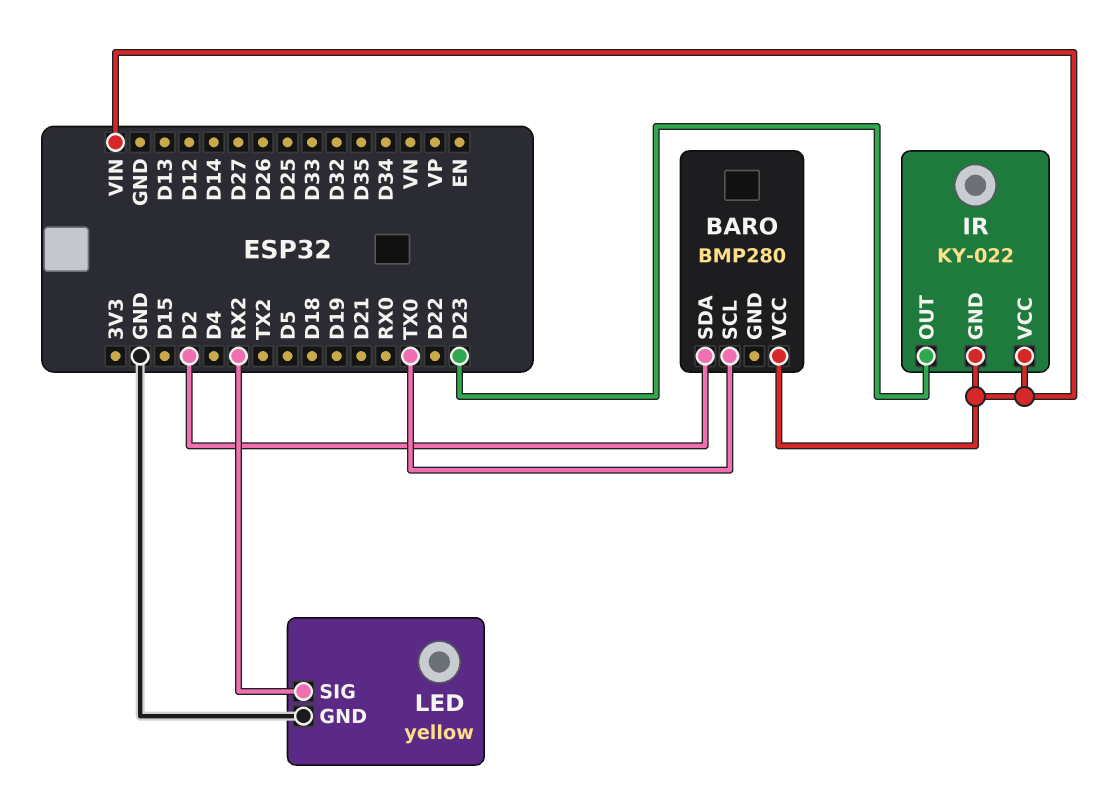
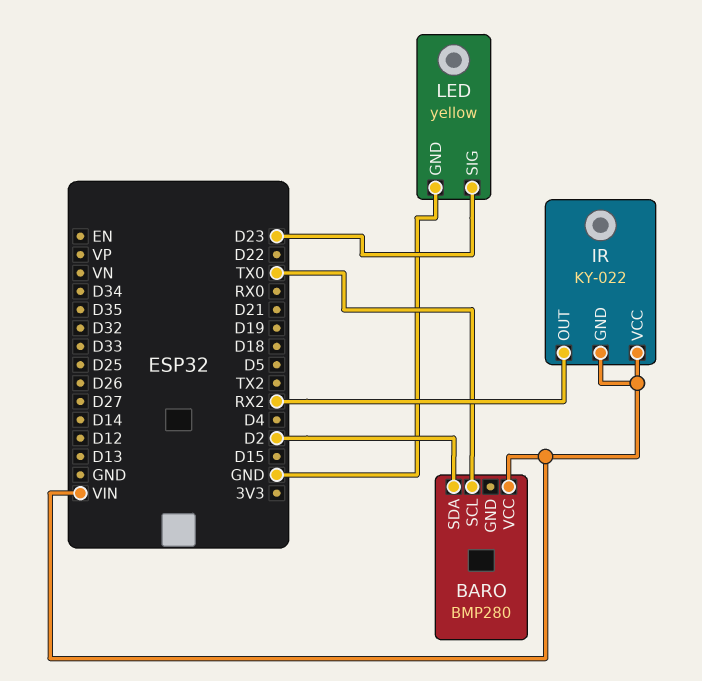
IR pin OUT: D23 -> RX2
LED pin SIG: RX2 -> D23

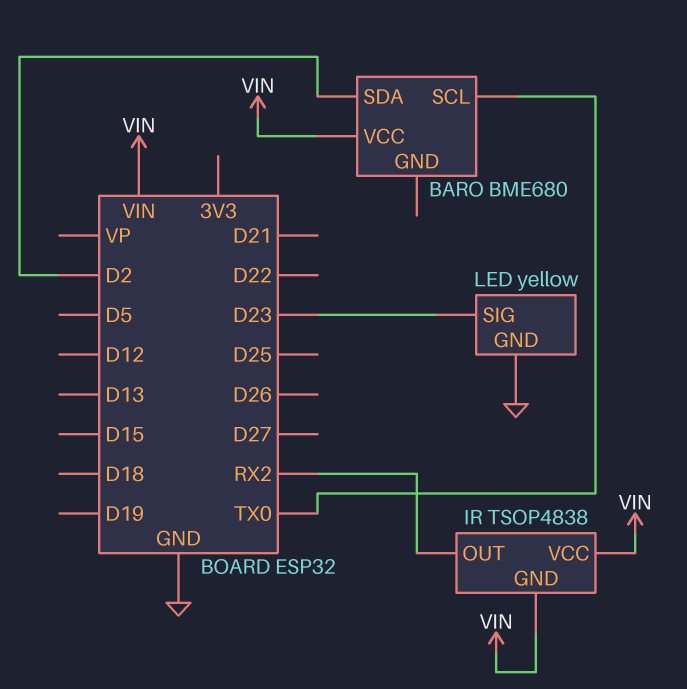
BARO: BMP280 -> BME680
IR: KY-022 -> TSOP4838

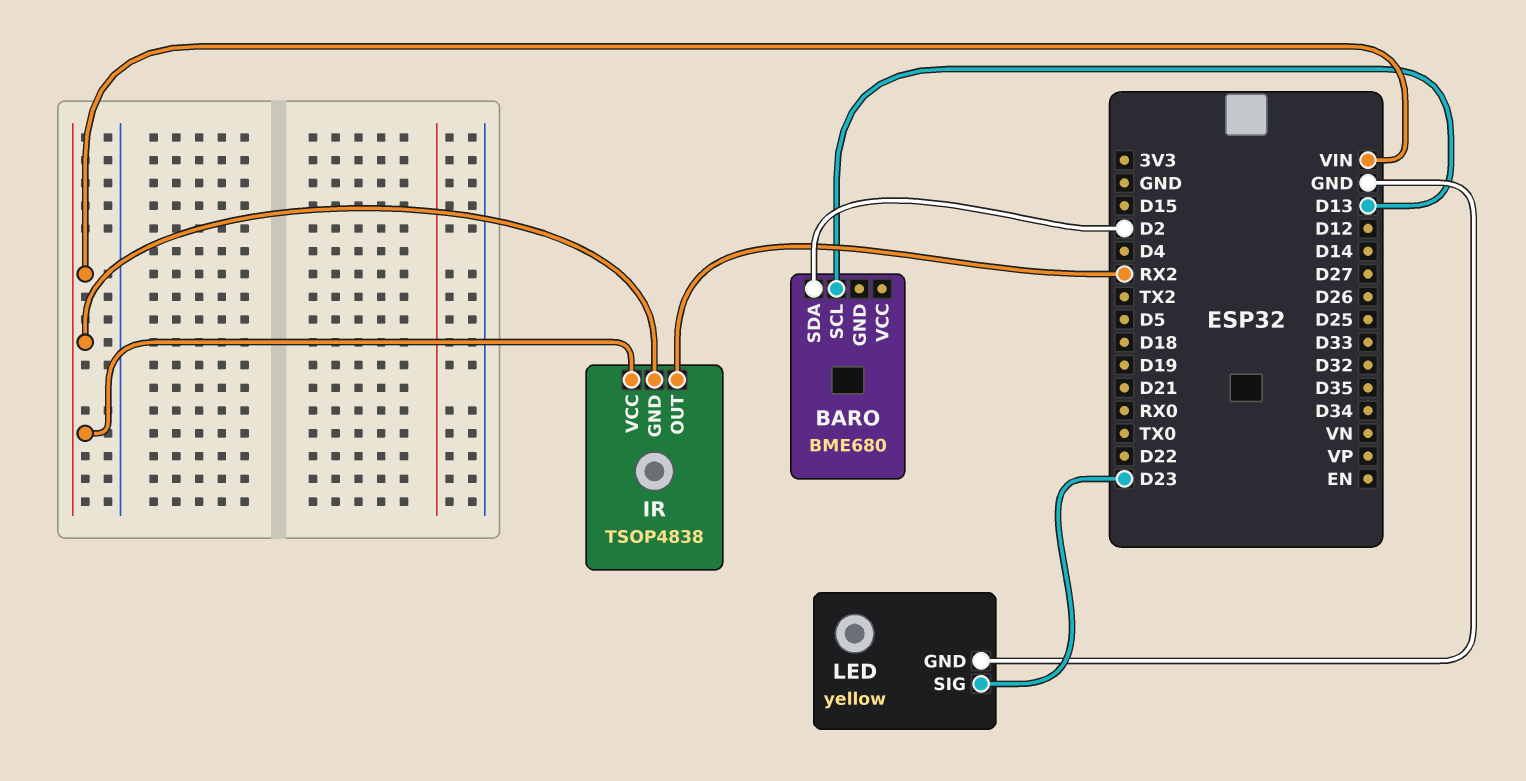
BARO pin SCL: TX0 -> D13
BARO pin VCC: VIN -> none

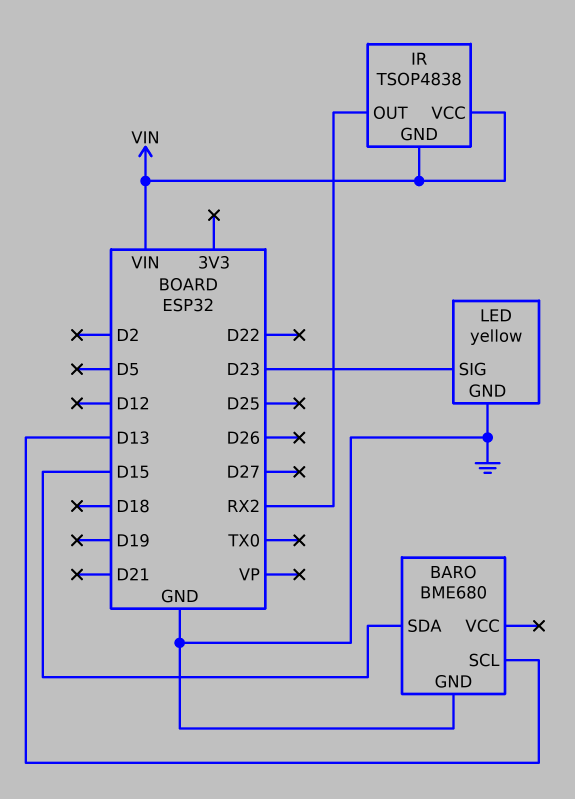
BARO pin GND: none -> GND
BARO pin SDA: D2 -> D15

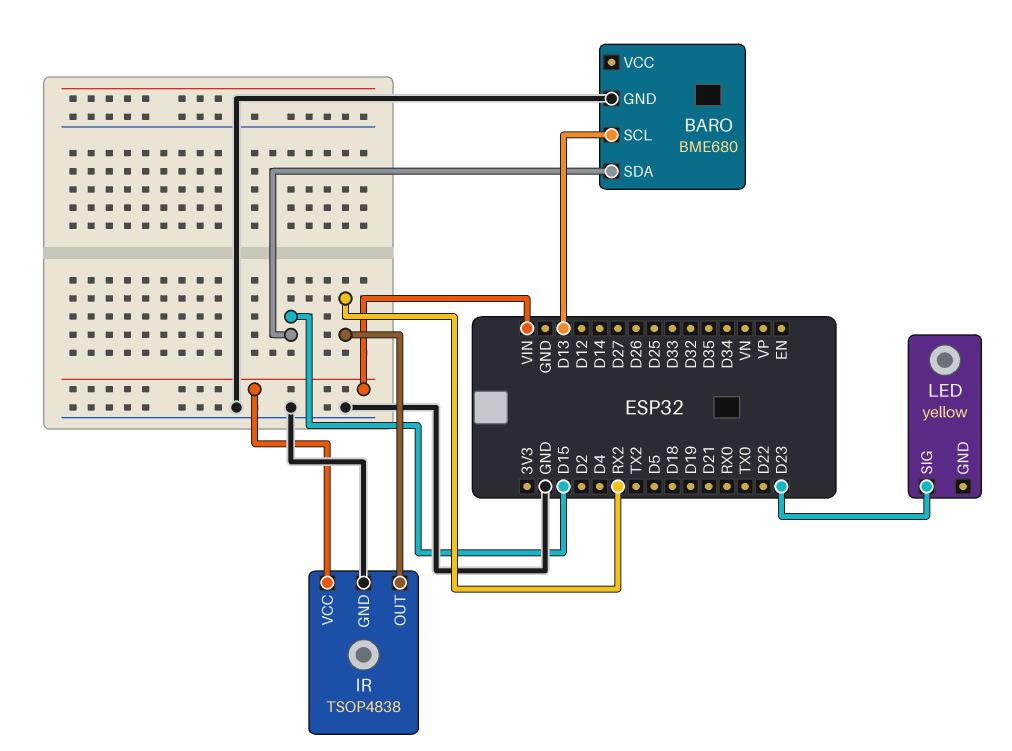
IR pin GND: VIN -> GND
LED pin GND: GND -> none

